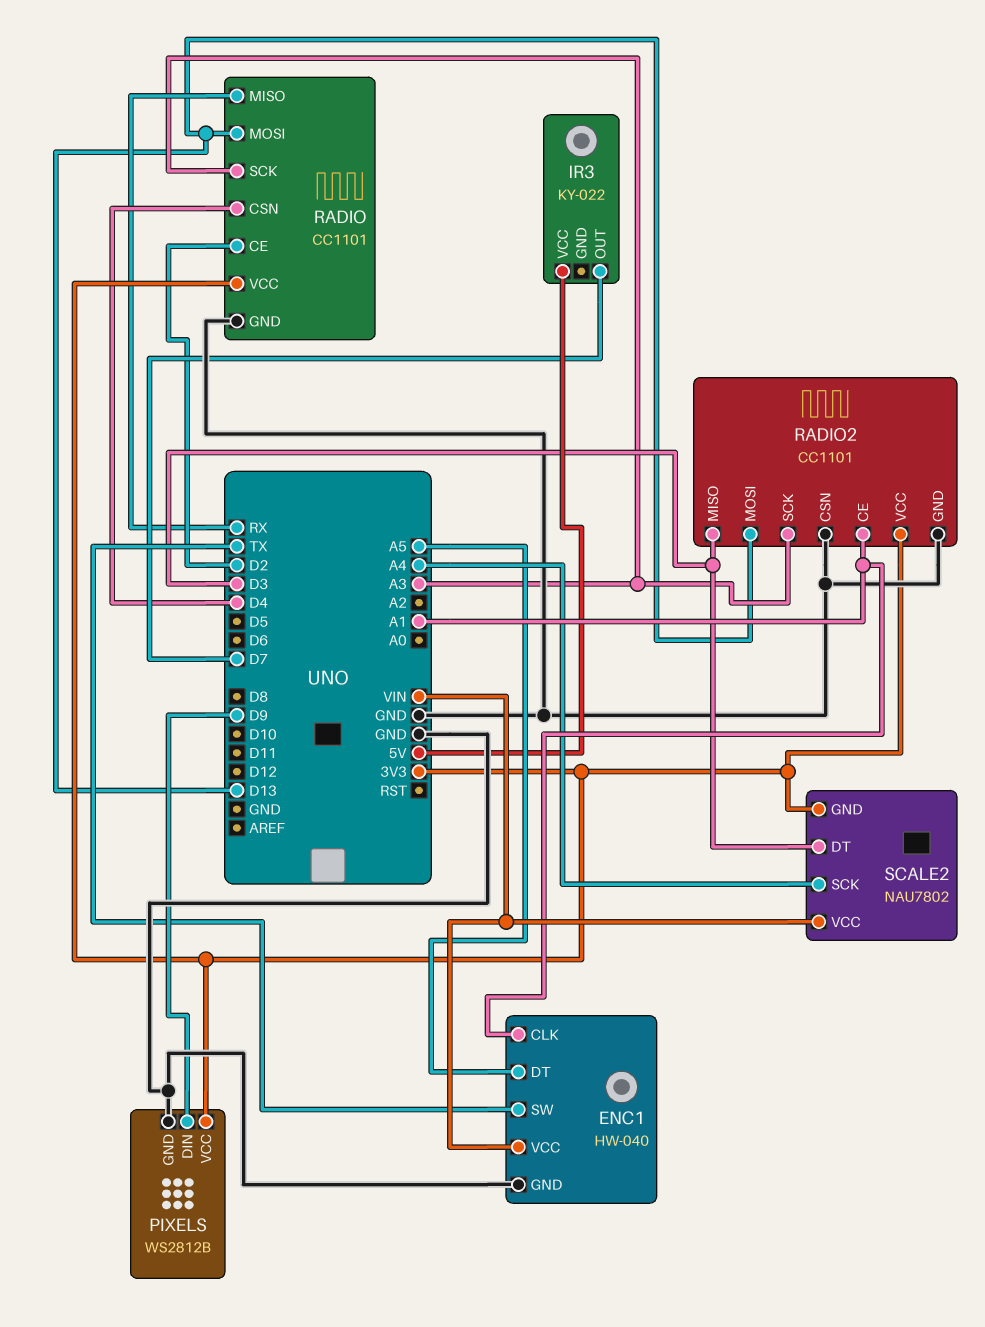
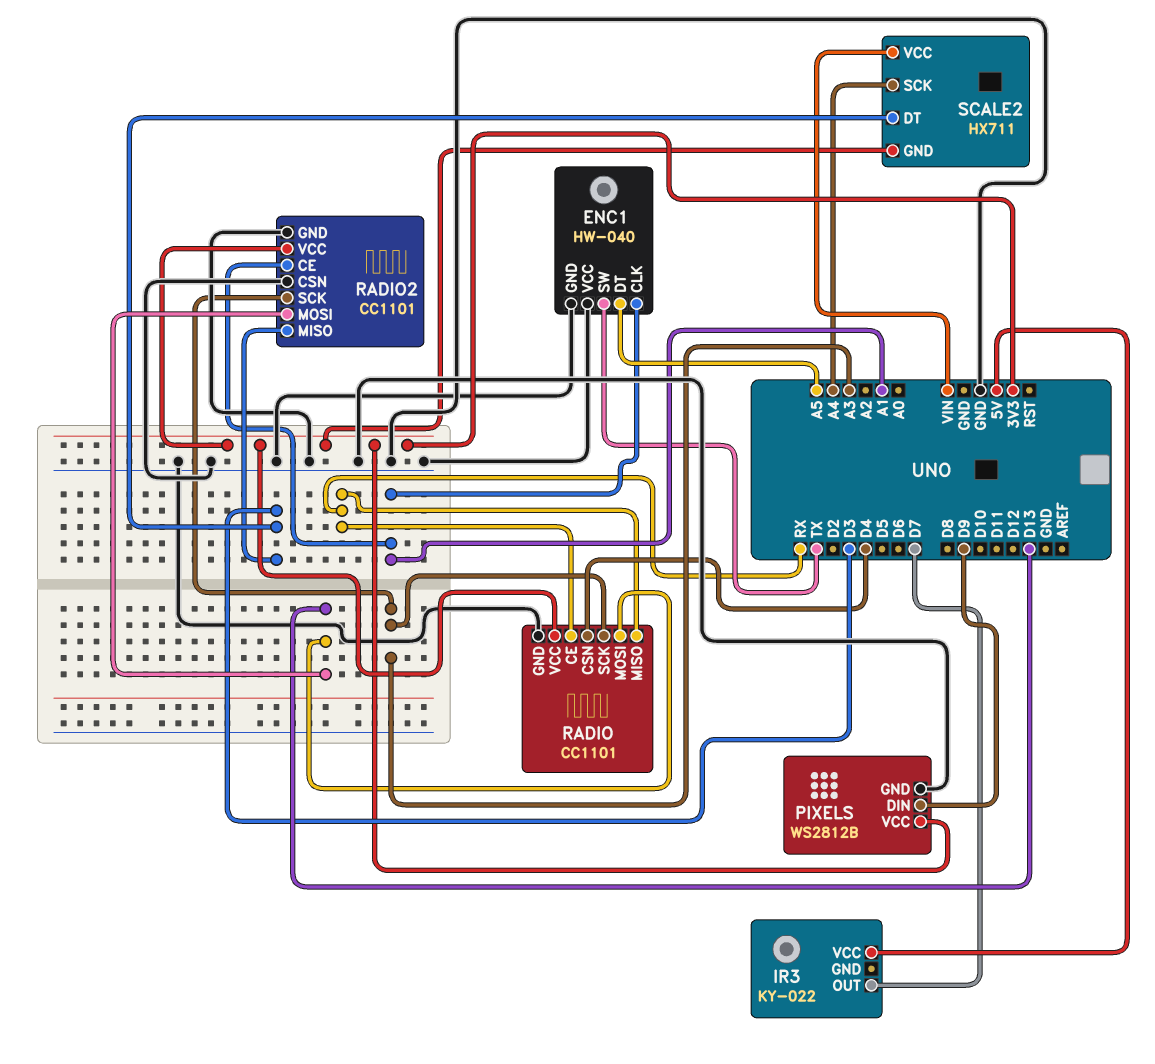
ENC1 pin VCC: VIN -> GND
RADIO pin CE: D2 -> RX
SCALE2: NAU7802 -> HX711

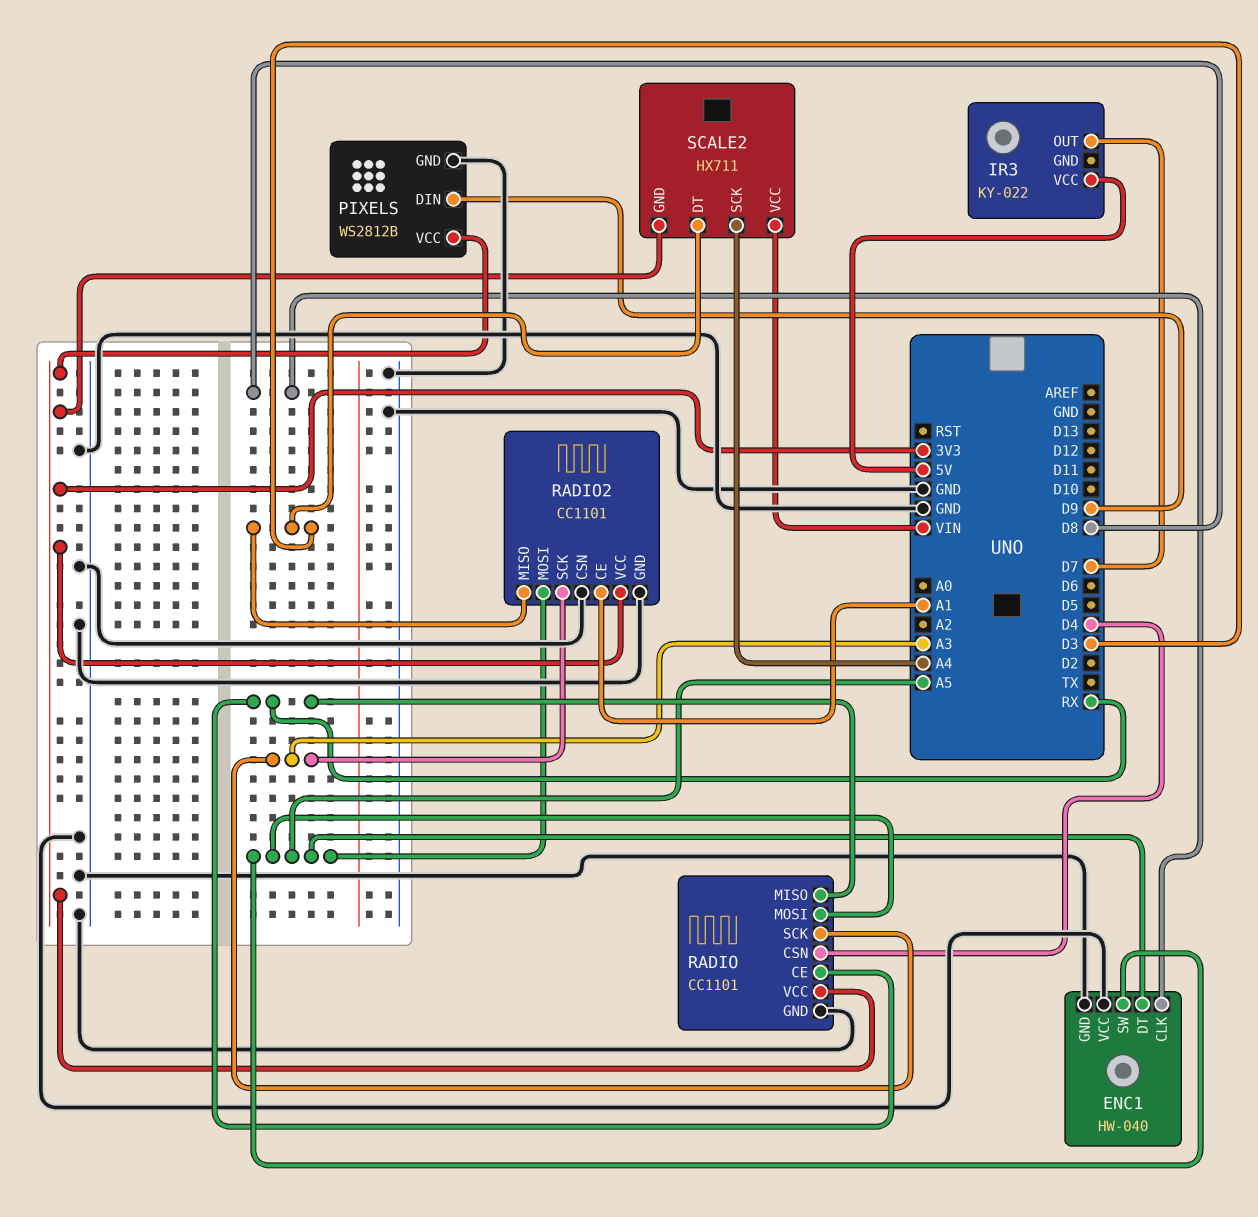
ENC1 pin CLK: A1 -> D8
ENC1 pin SW: TX -> A5
RADIO pin MOSI: D13 -> A5
RADIO2 pin MOSI: D13 -> A5

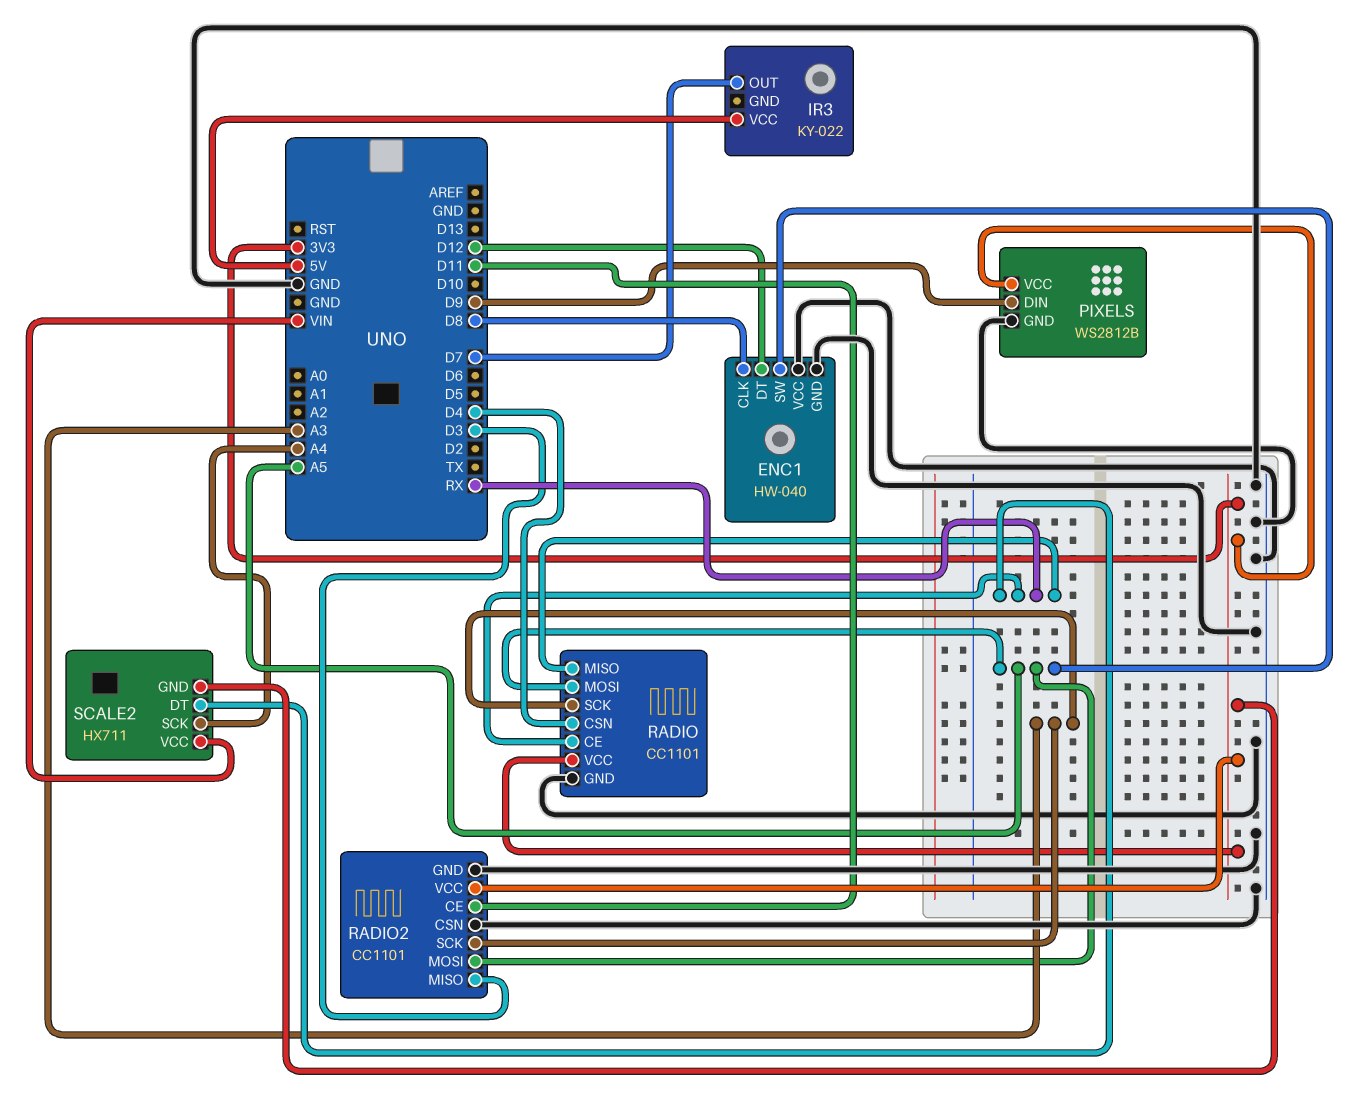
ENC1 pin DT: A5 -> D12
RADIO2 pin CE: A1 -> D11
SCALE2 pin DT: D3 -> RX

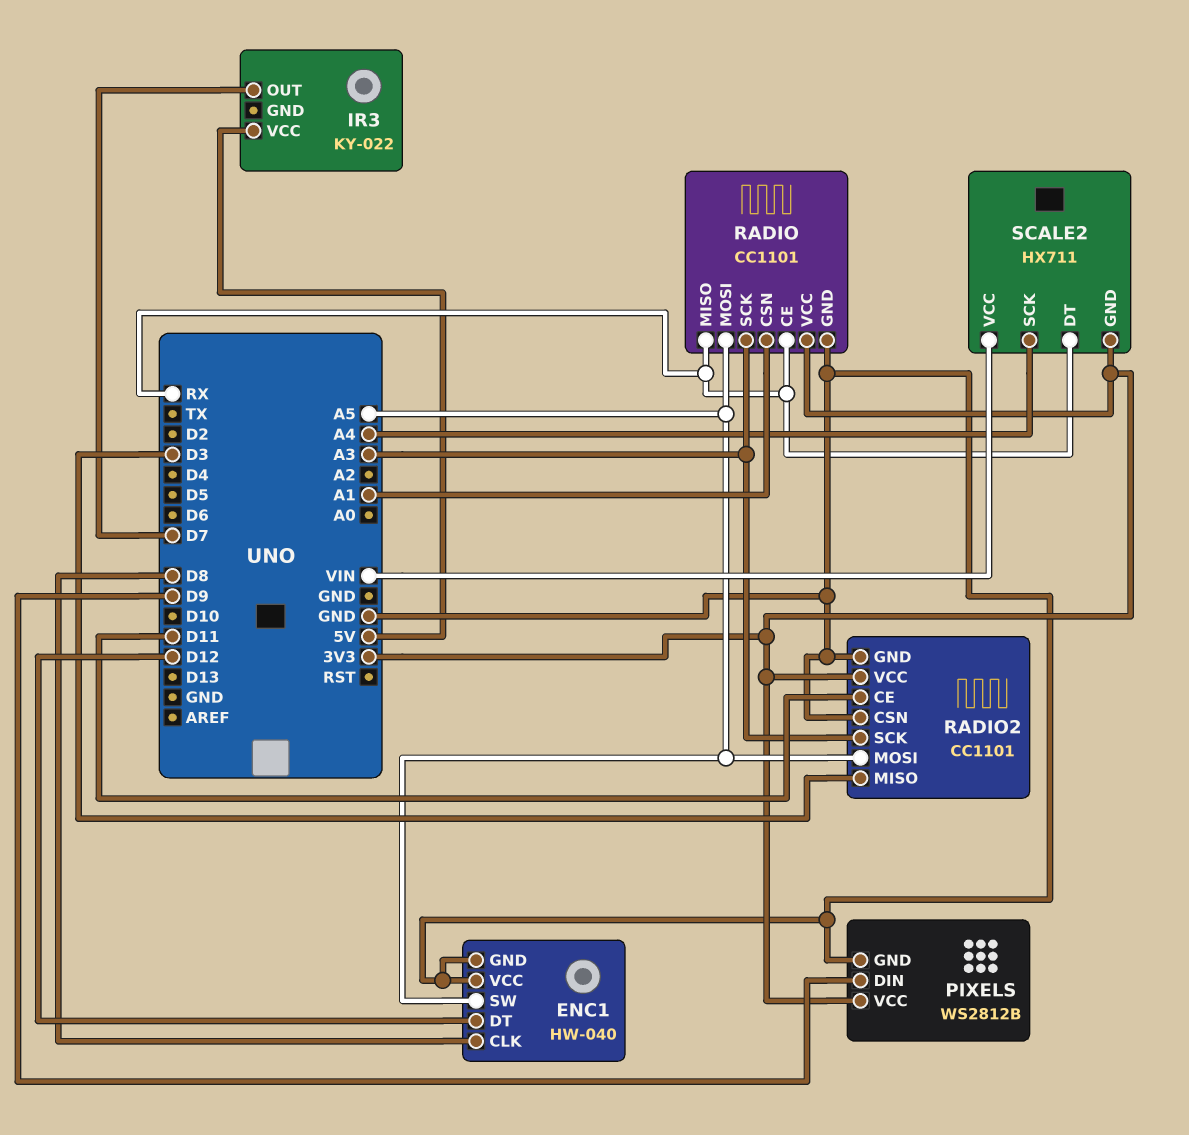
RADIO pin CSN: D4 -> A1

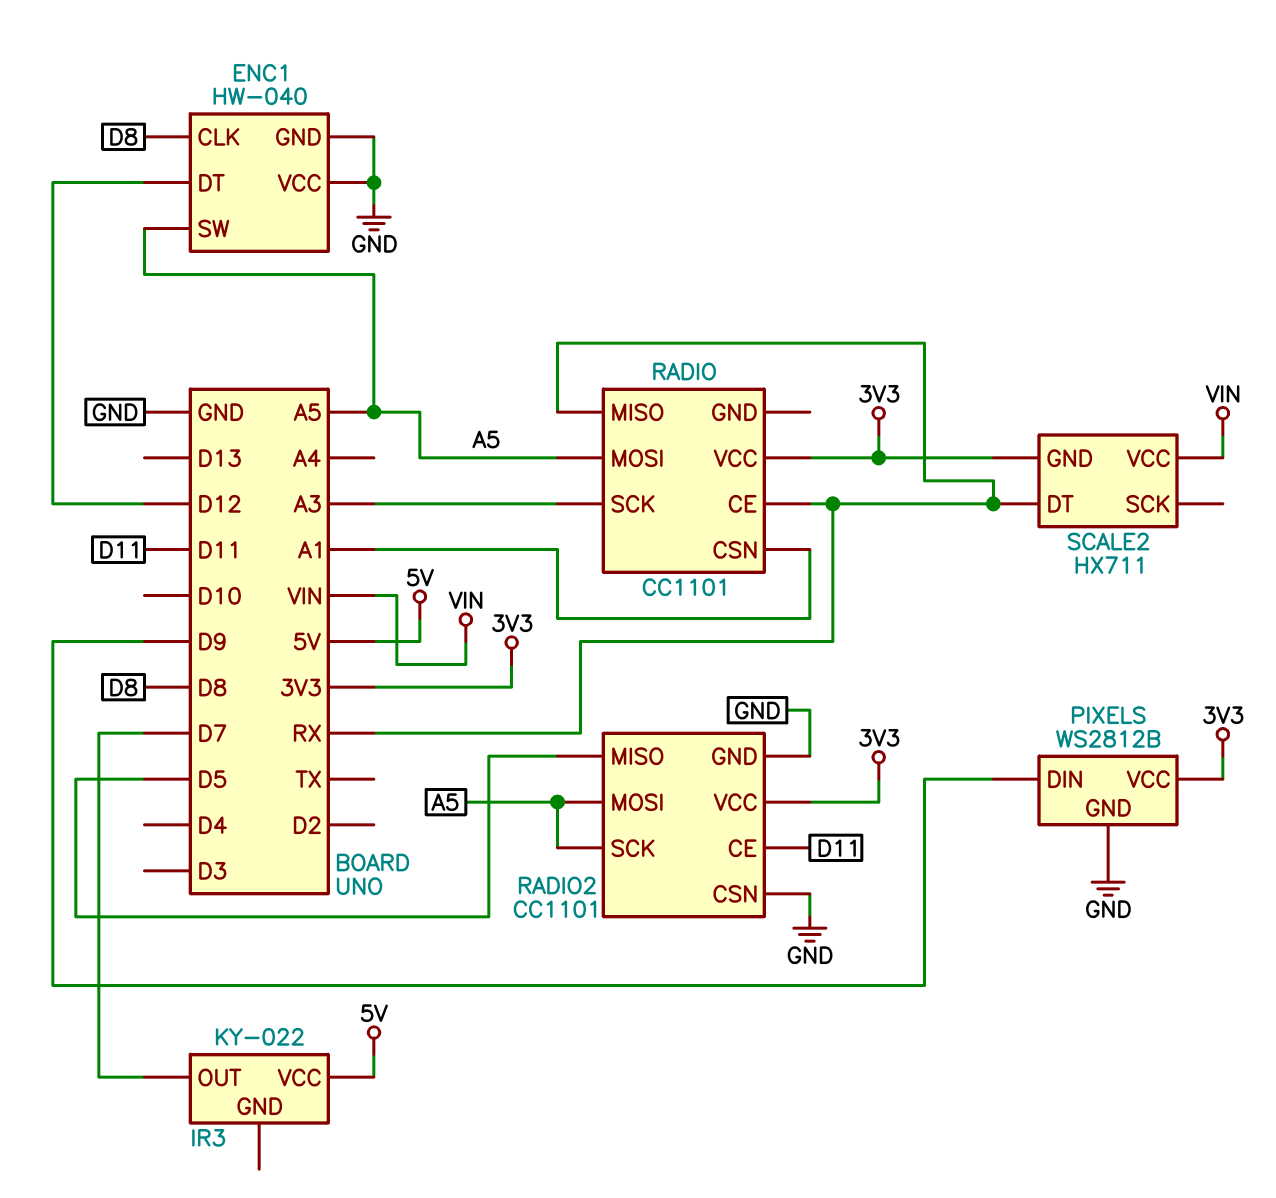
RADIO pin GND: GND -> none
RADIO2 pin MISO: D3 -> D5
RADIO2 pin SCK: A3 -> A5
SCALE2 pin SCK: A4 -> none

